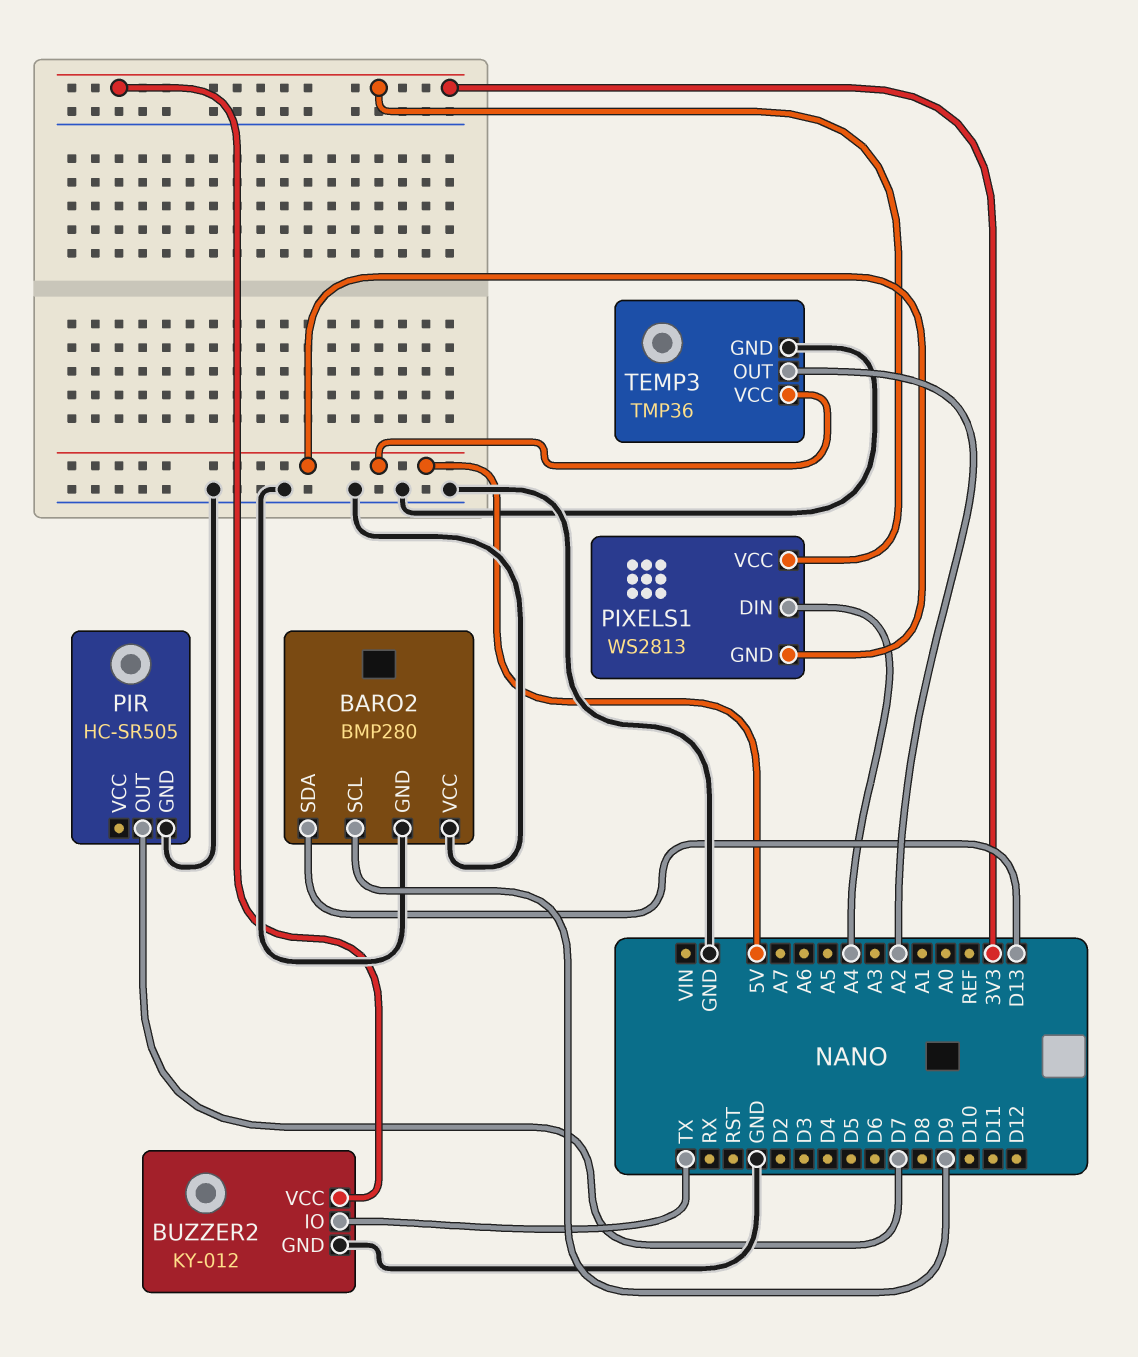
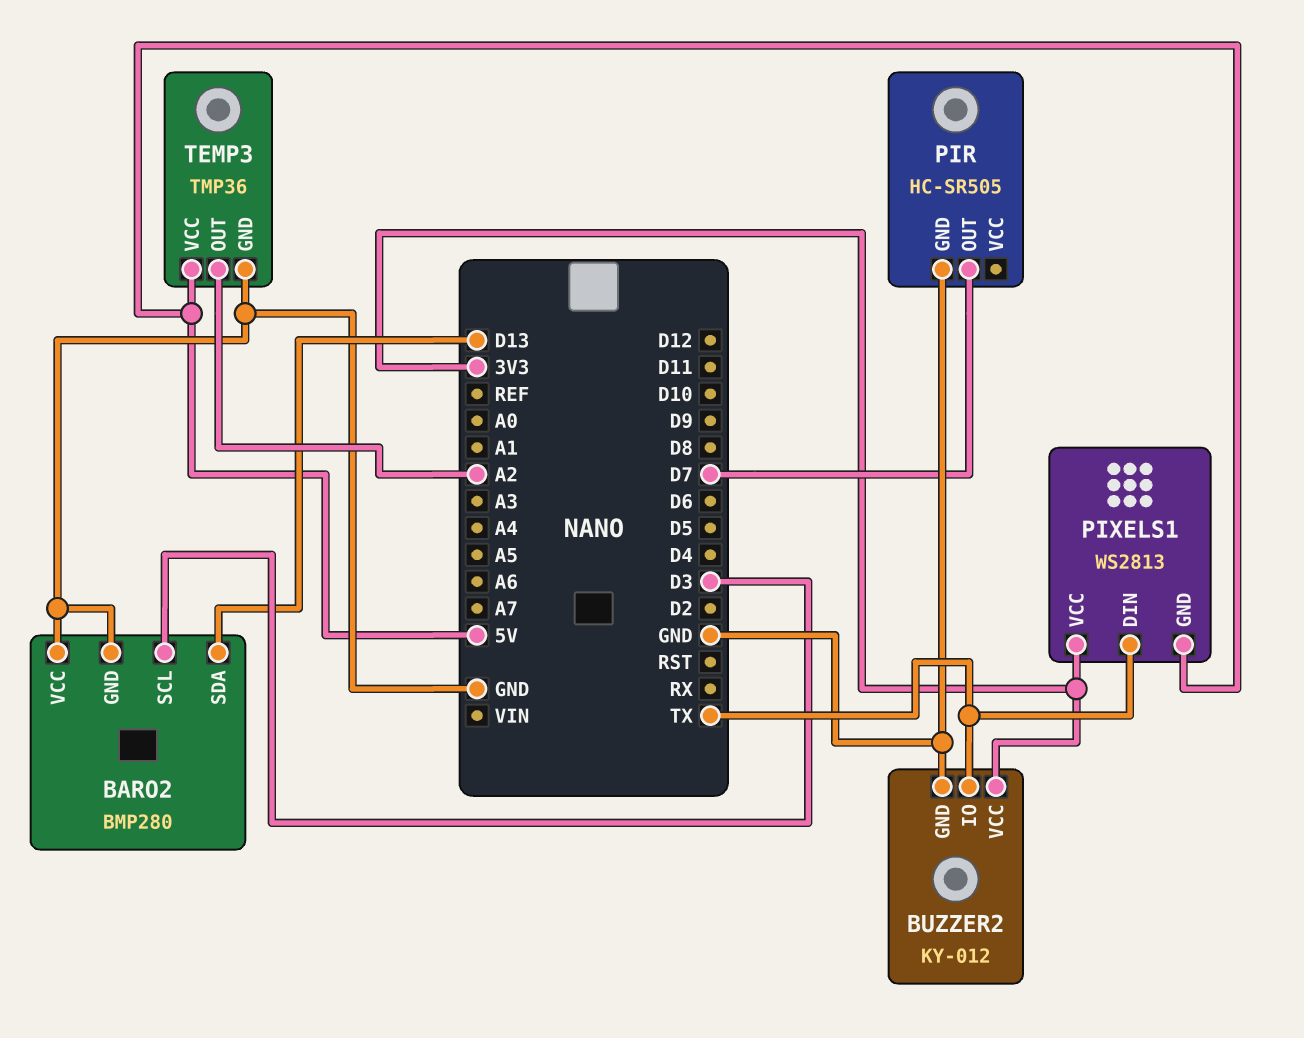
BARO2 pin SCL: D9 -> D3
PIXELS1 pin DIN: A4 -> TX

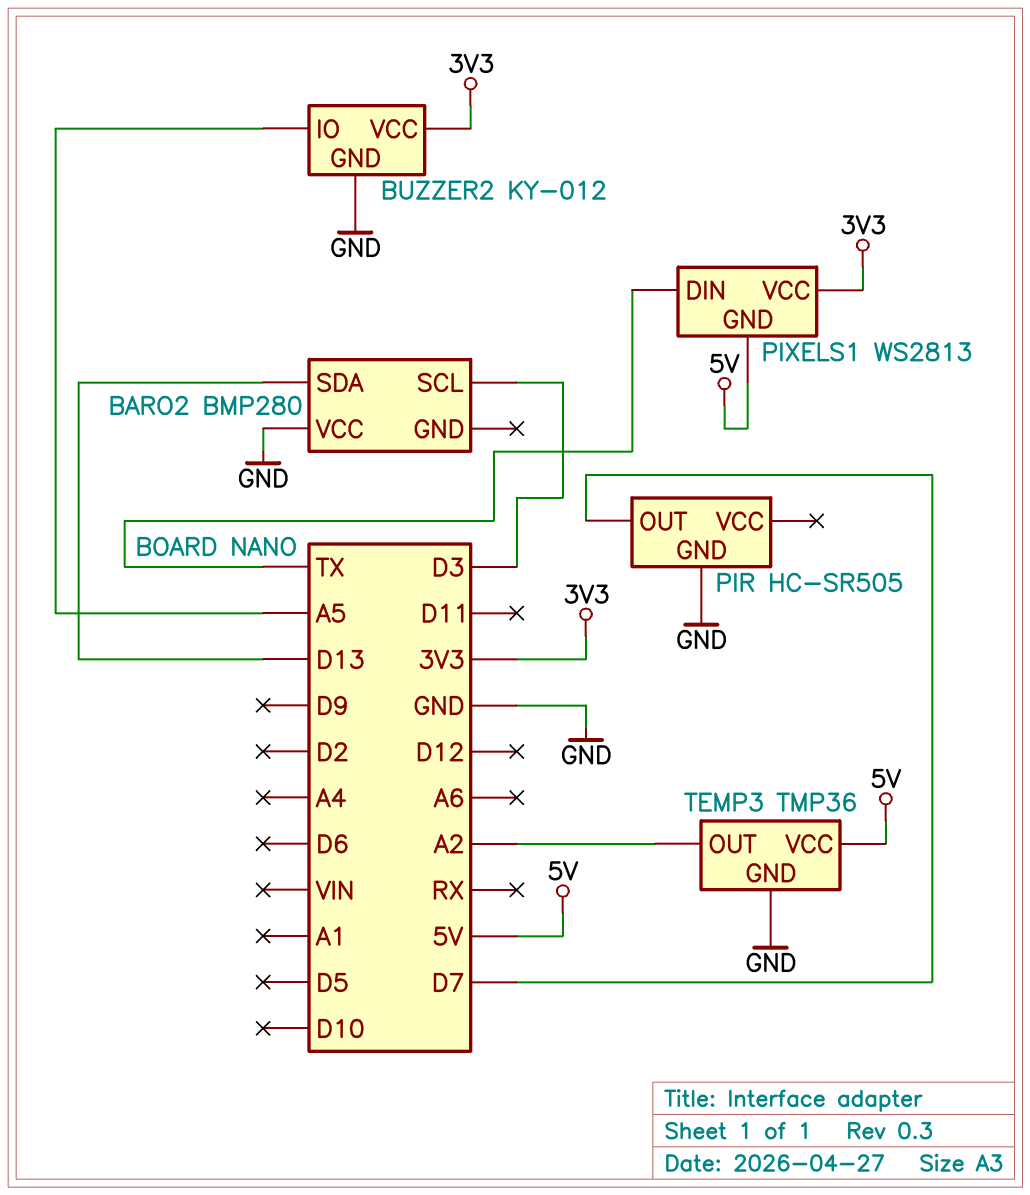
BARO2 pin GND: GND -> none
BUZZER2 pin IO: TX -> A5

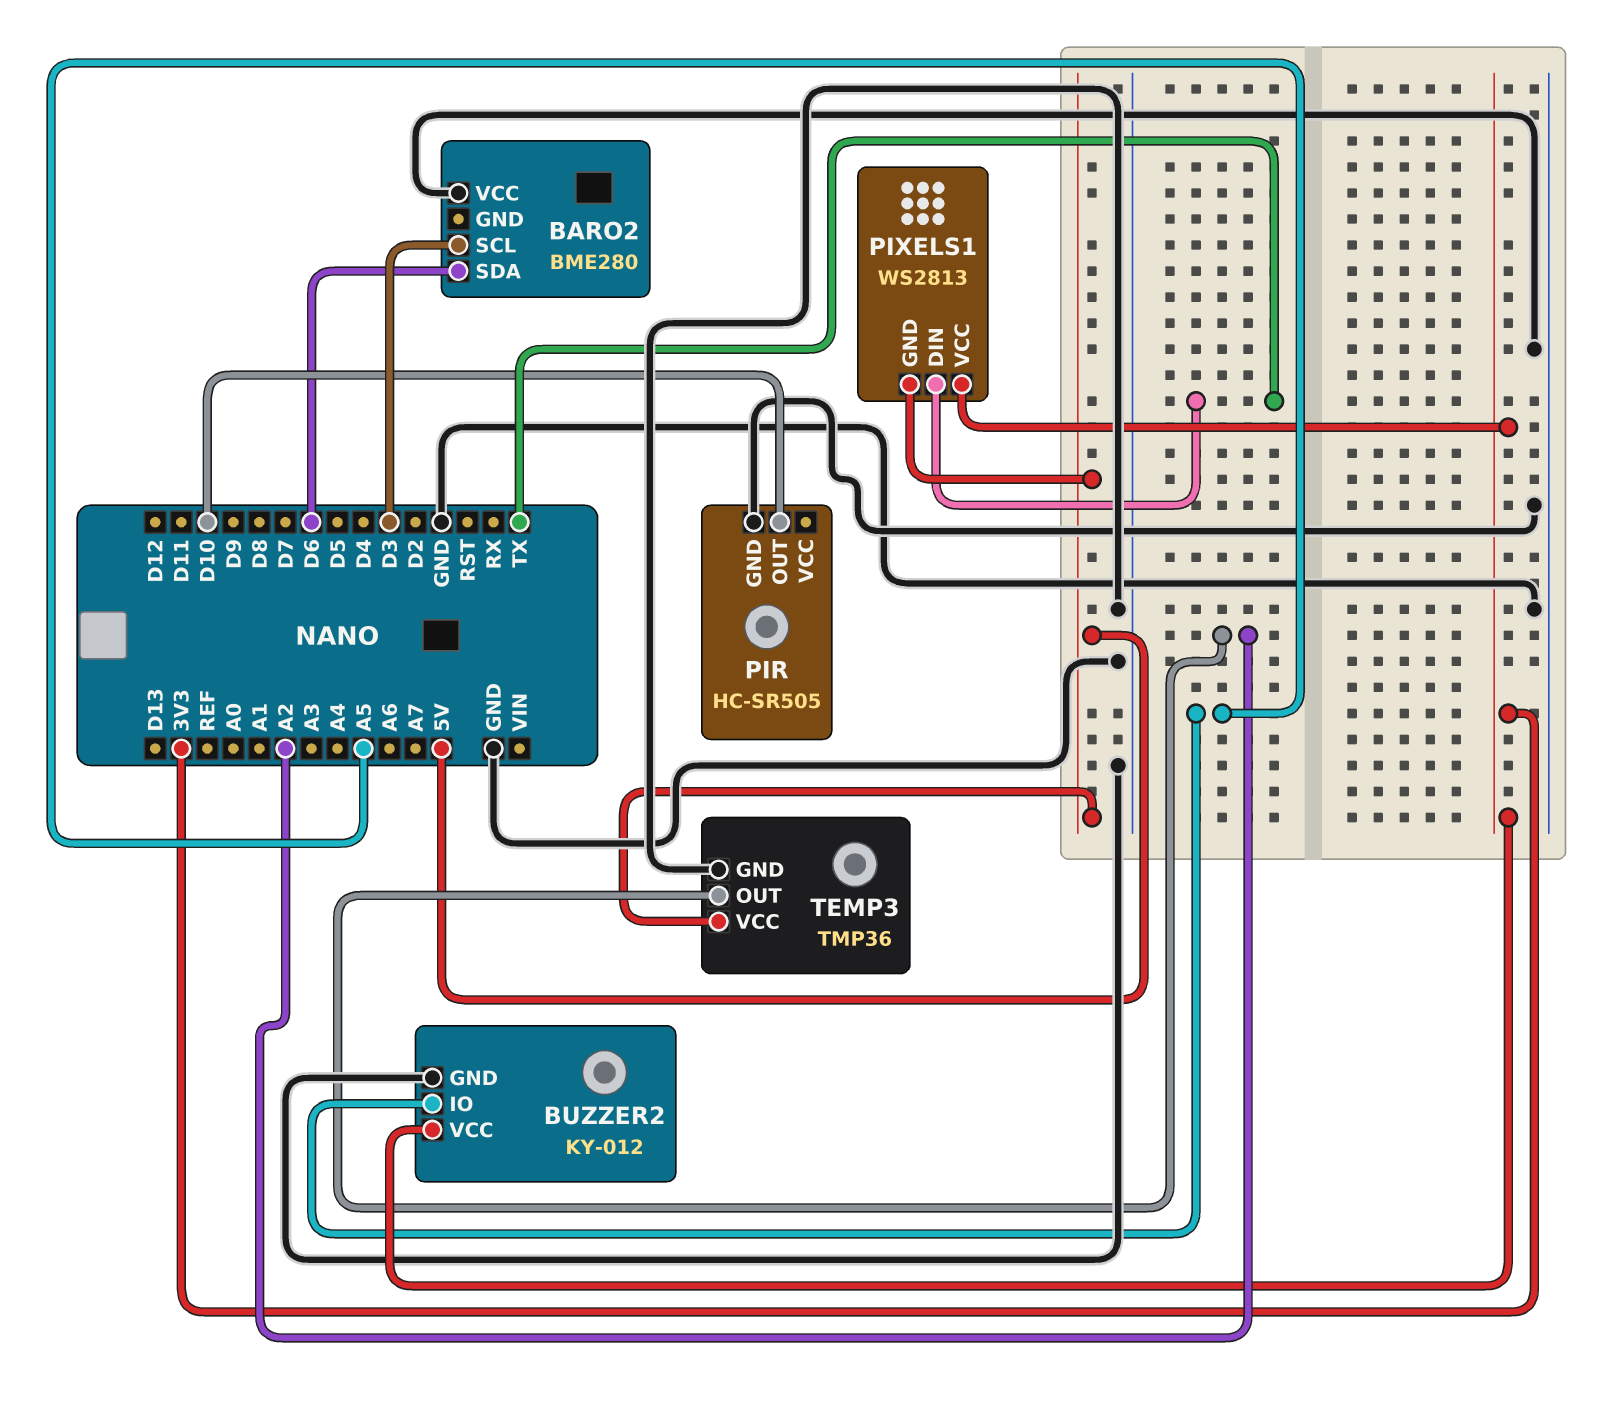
BARO2: BMP280 -> BME280
BARO2 pin SDA: D13 -> D6
PIR pin OUT: D7 -> D10

